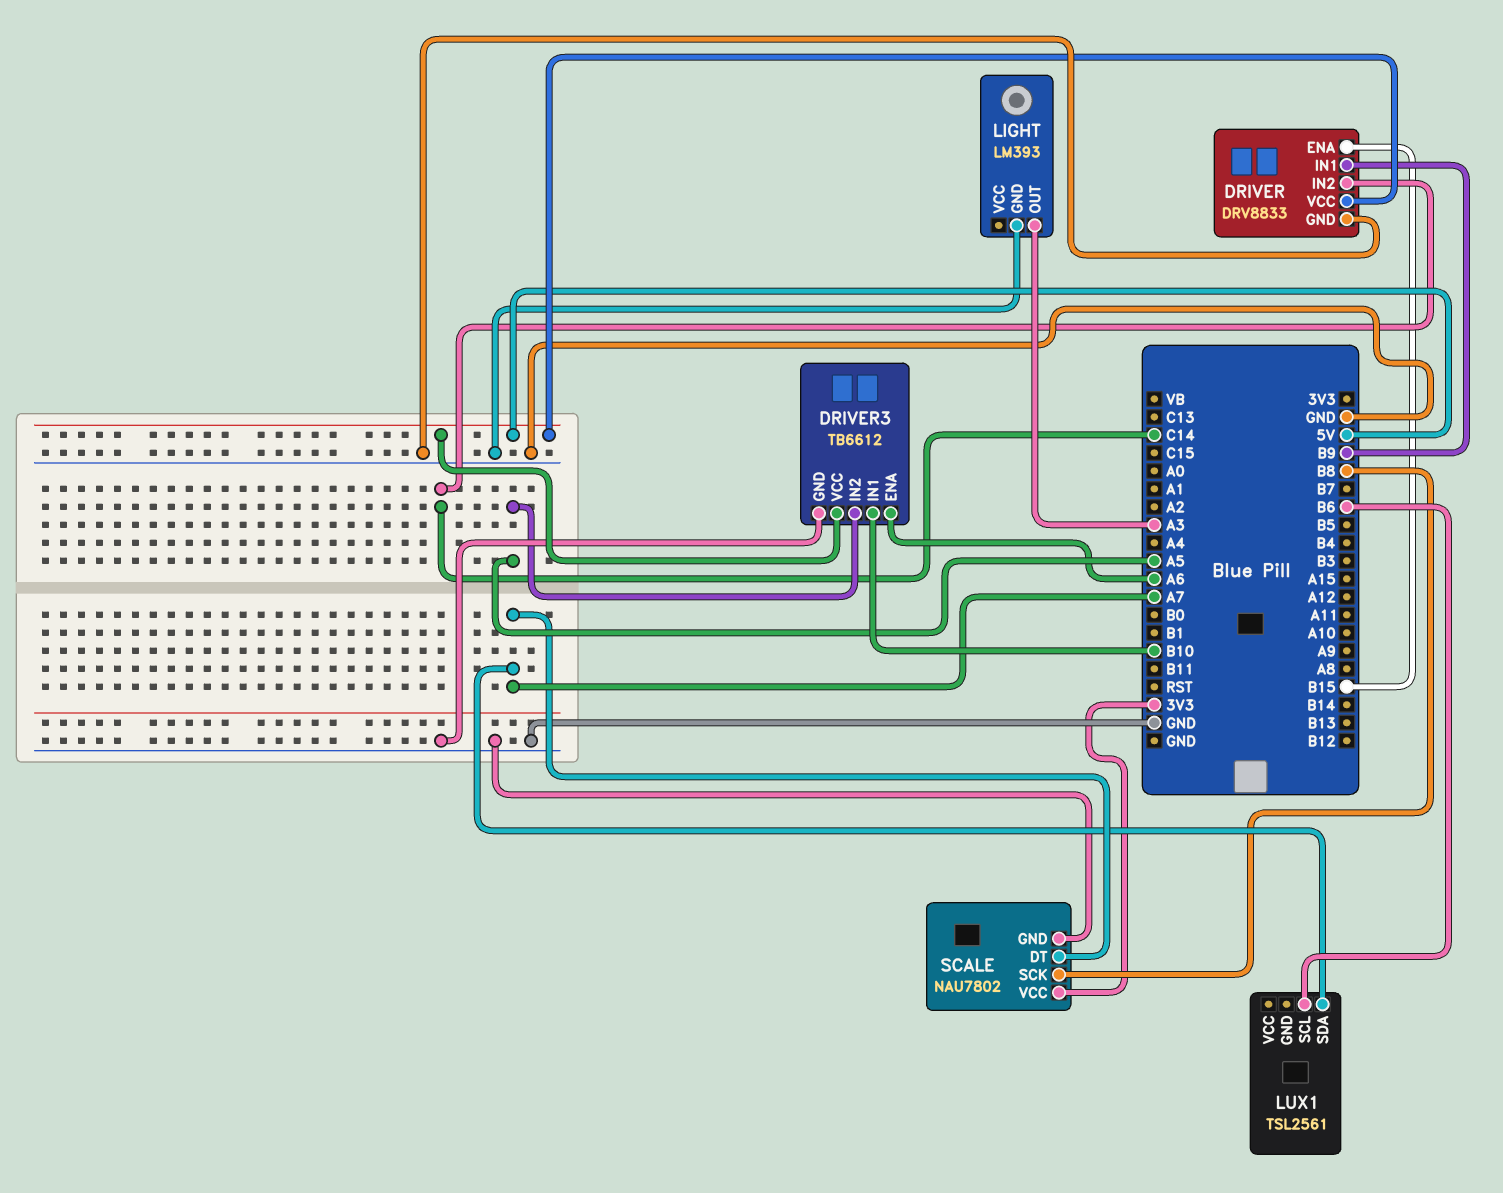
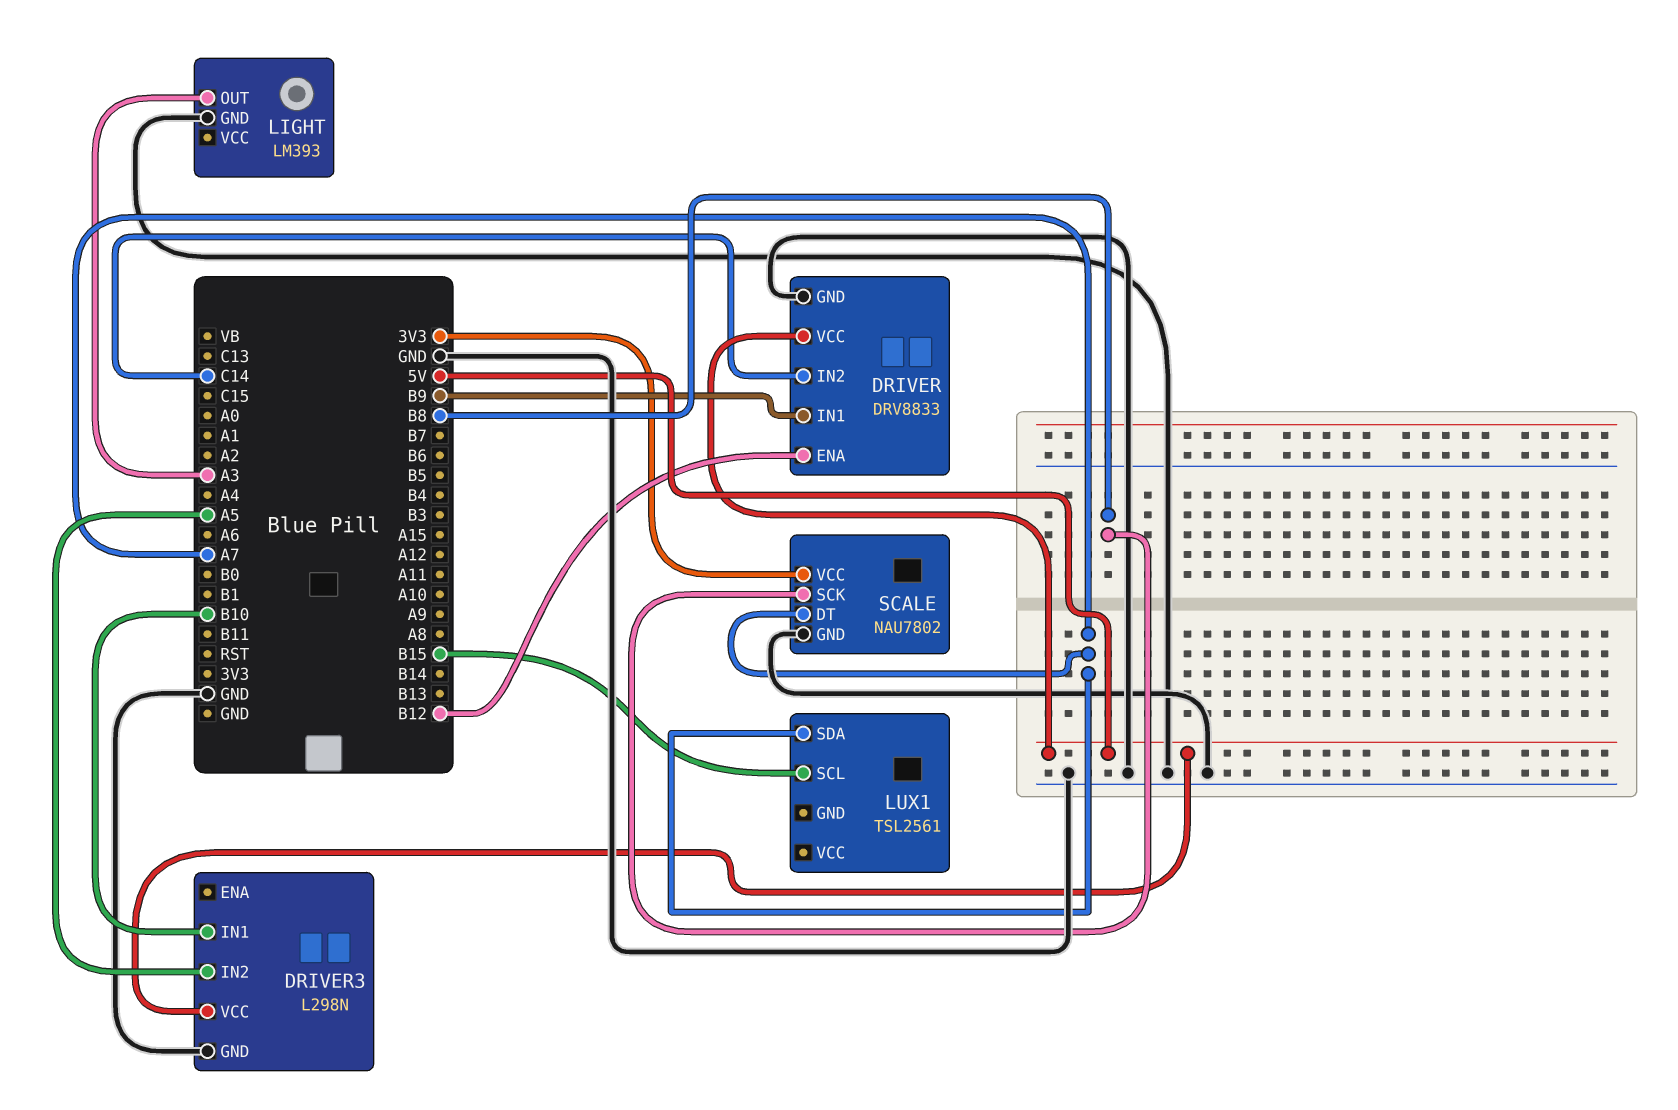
DRIVER pin ENA: B15 -> B12
DRIVER3: TB6612 -> L298N
DRIVER3 pin ENA: A6 -> none
LUX1 pin SCL: B6 -> B15

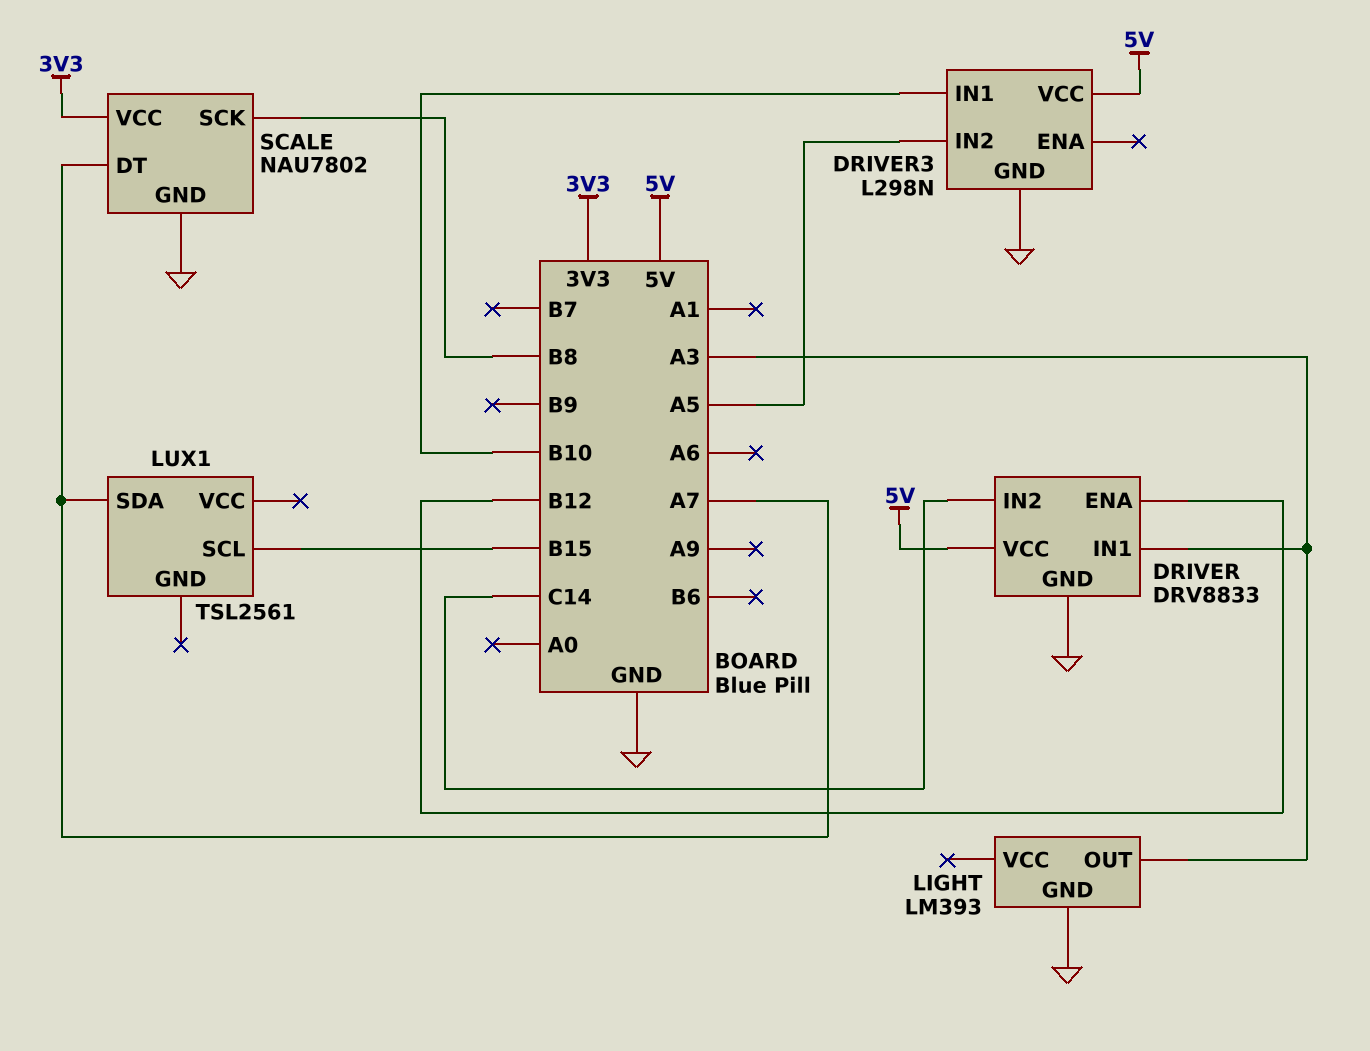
DRIVER pin IN1: B9 -> A3

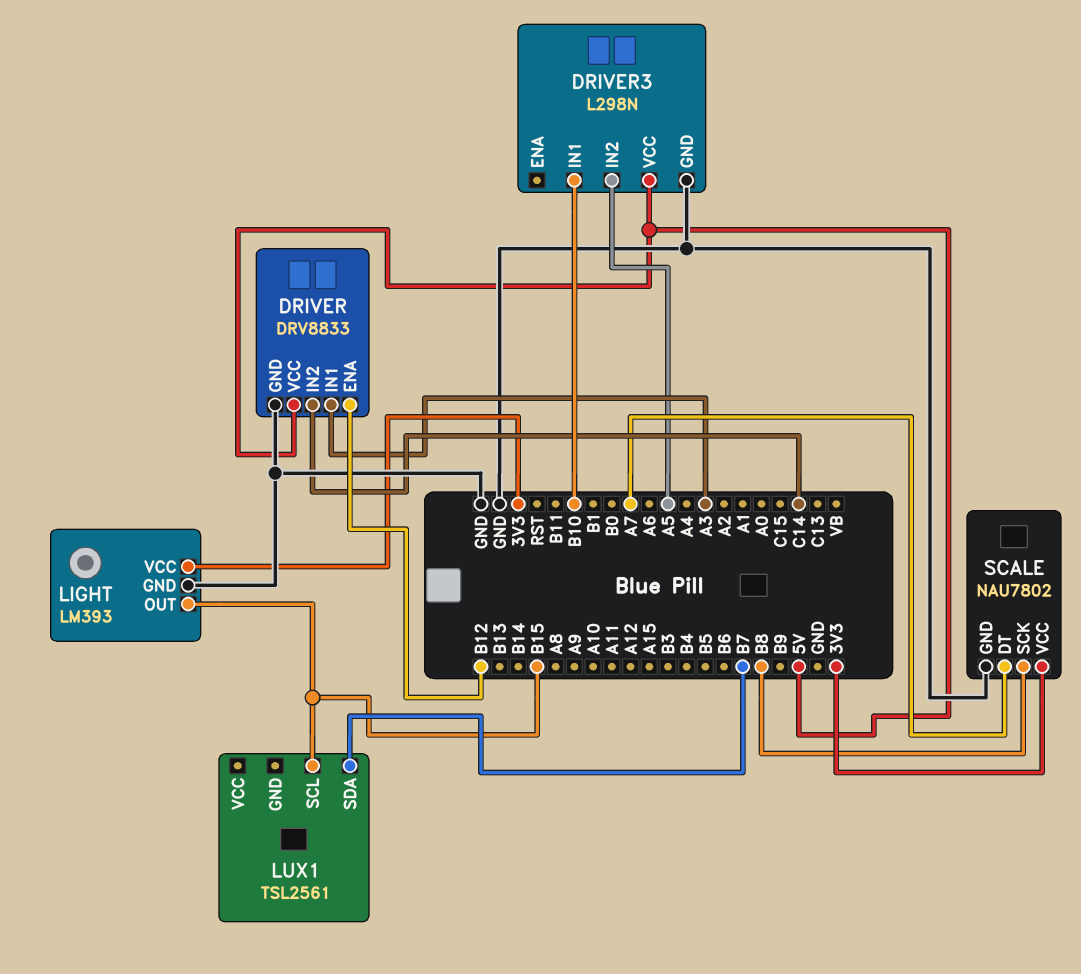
LIGHT pin OUT: A3 -> B15
LIGHT pin VCC: none -> 3V3
LUX1 pin SDA: A7 -> B7

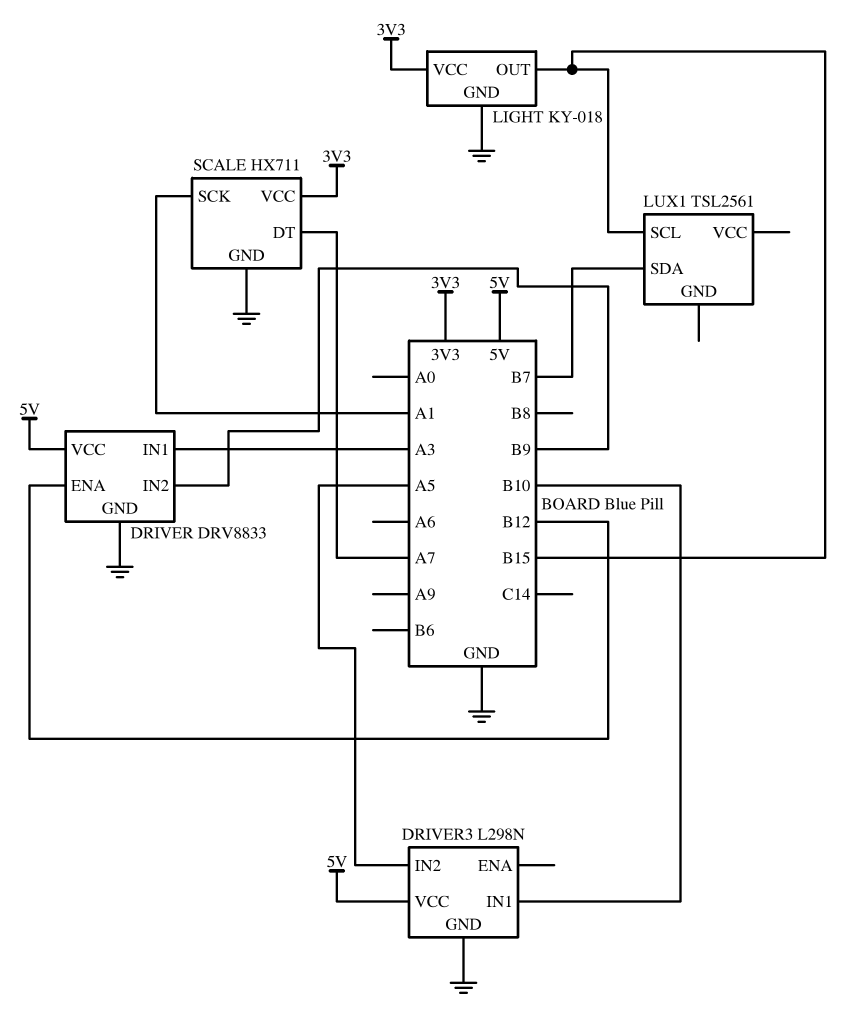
DRIVER pin IN2: C14 -> B9
LIGHT: LM393 -> KY-018
SCALE: NAU7802 -> HX711
SCALE pin SCK: B8 -> A1

